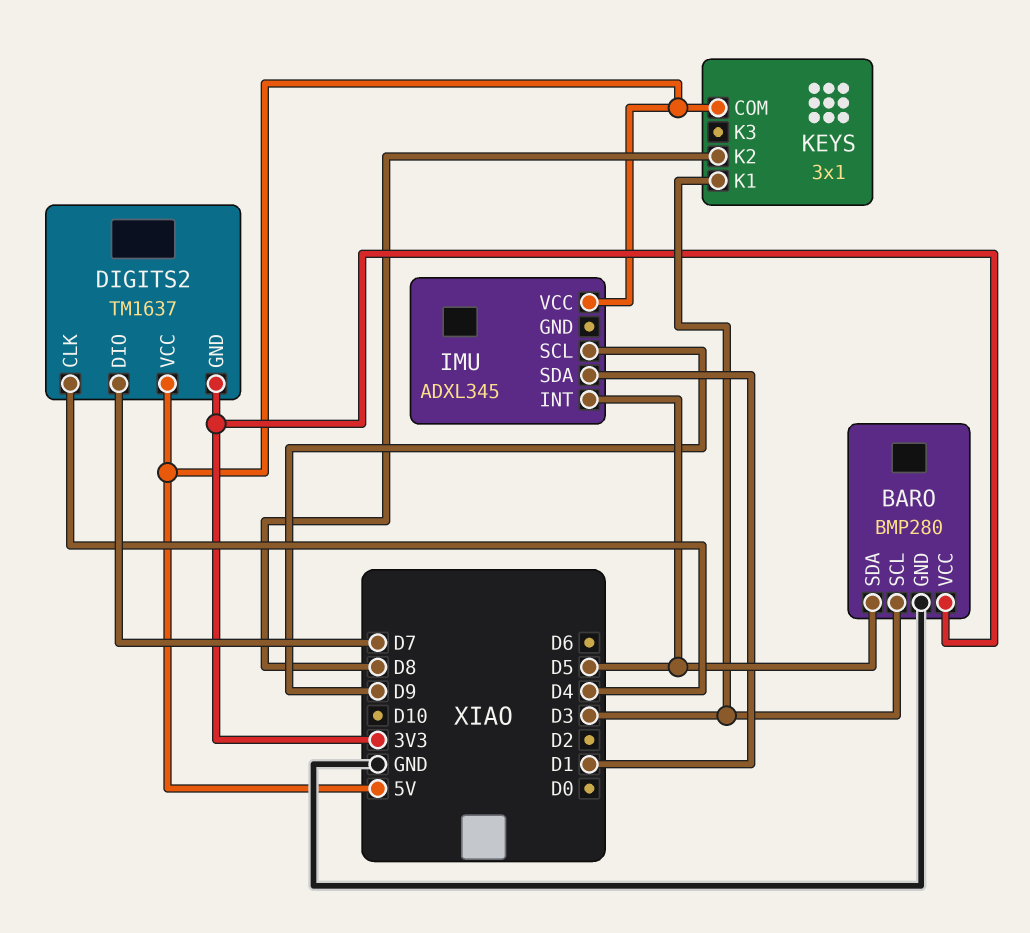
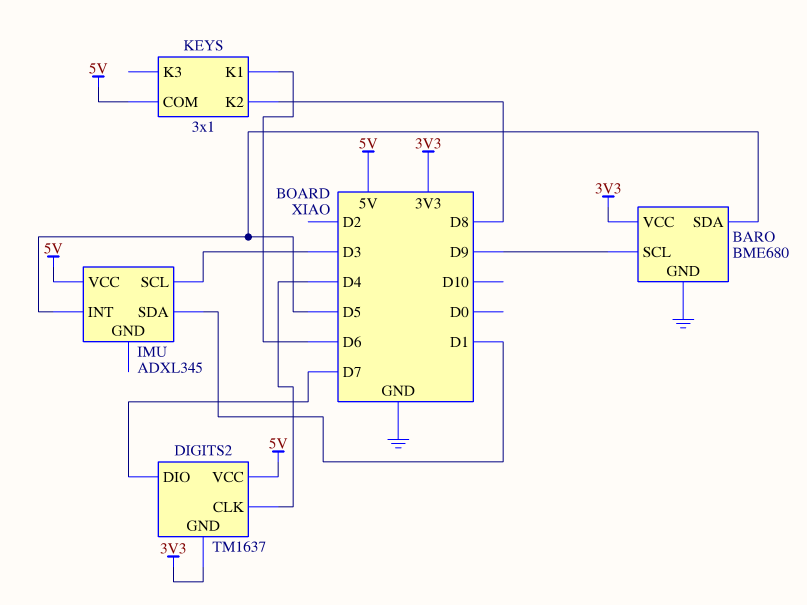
BARO: BMP280 -> BME680
BARO pin SCL: D3 -> D9
IMU pin SCL: D9 -> D3
KEYS pin K1: D3 -> D6

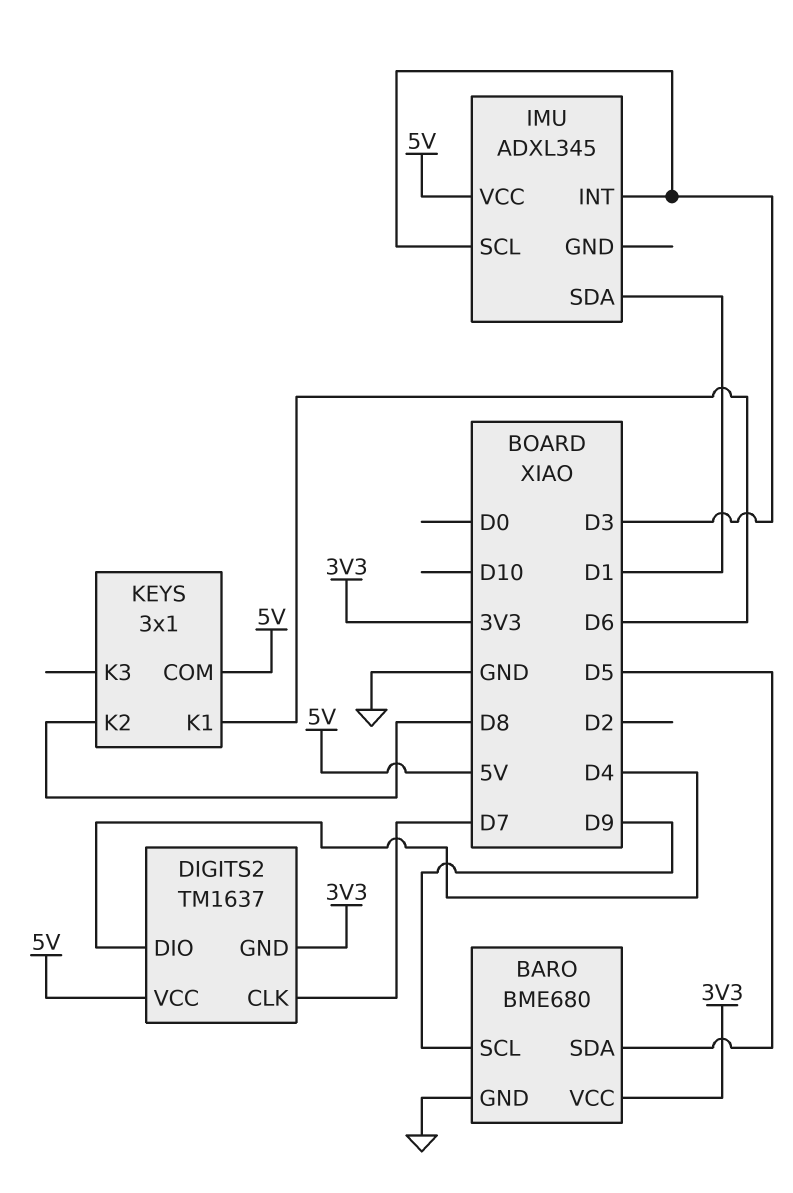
DIGITS2 pin CLK: D4 -> D7
DIGITS2 pin DIO: D7 -> D4
IMU pin INT: D5 -> D3

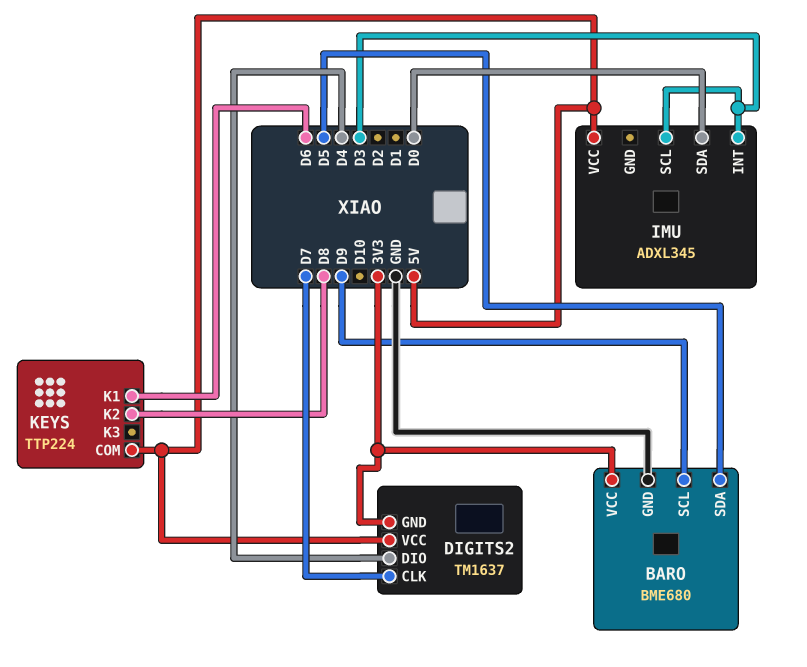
IMU pin SDA: D1 -> D0
KEYS: 3x1 -> TTP224

